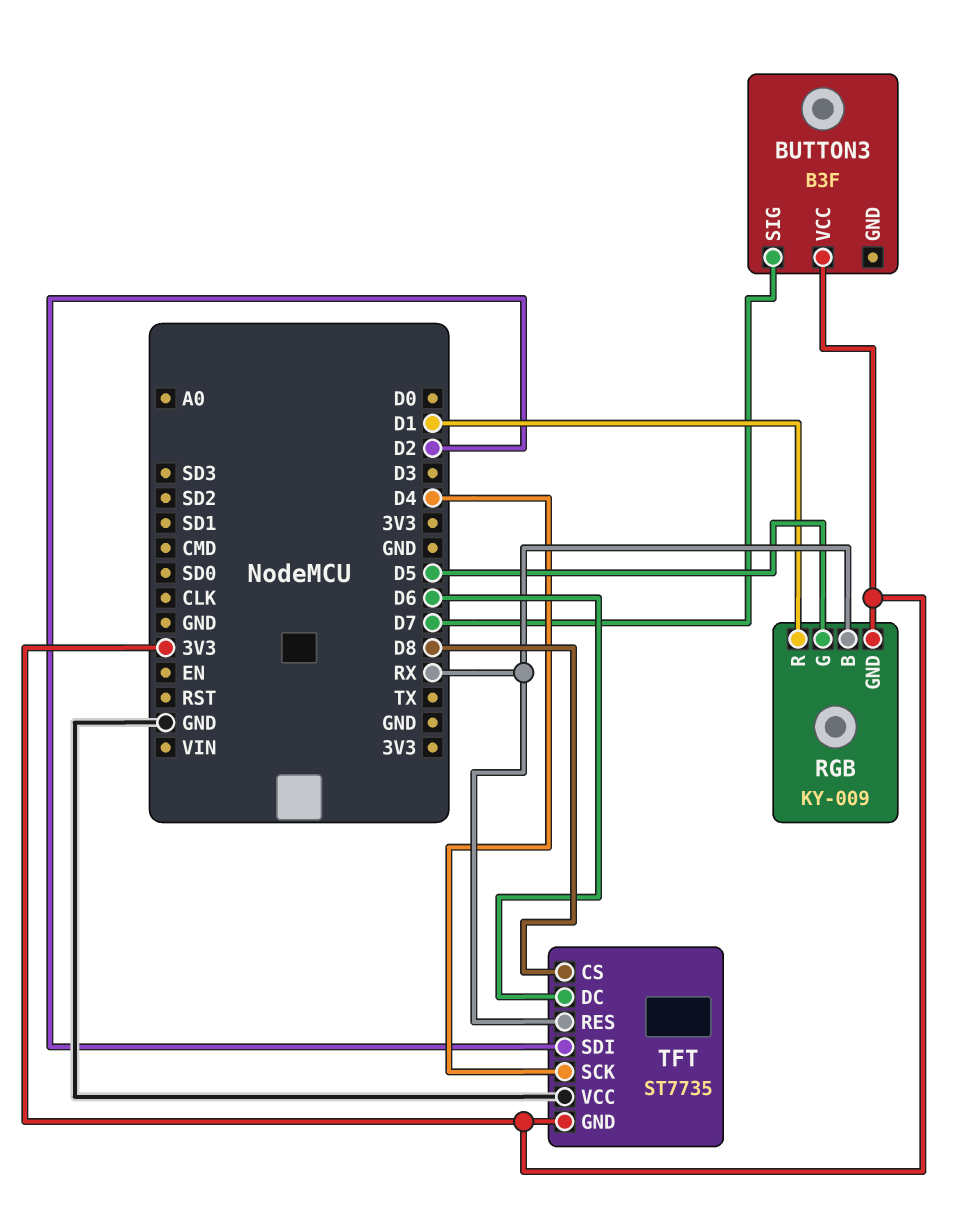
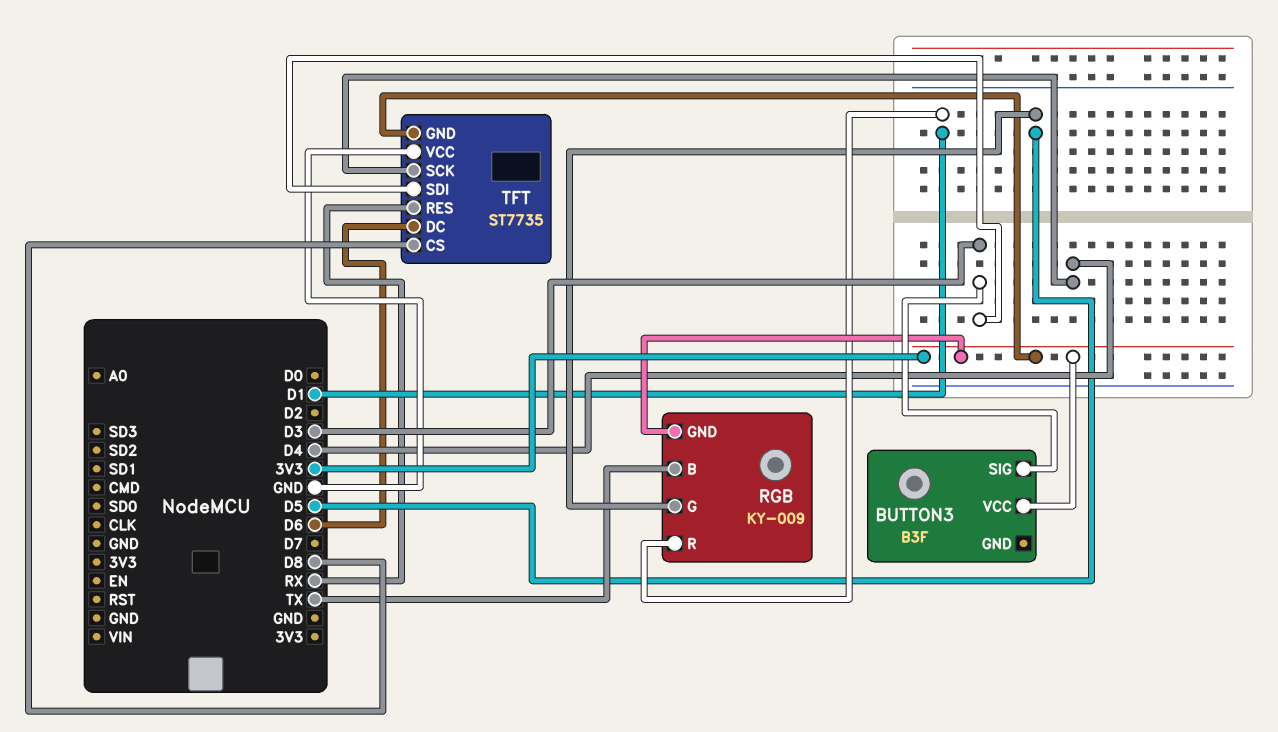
BUTTON3 pin SIG: D7 -> D3
RGB pin B: RX -> TX
TFT pin SDI: D2 -> D3

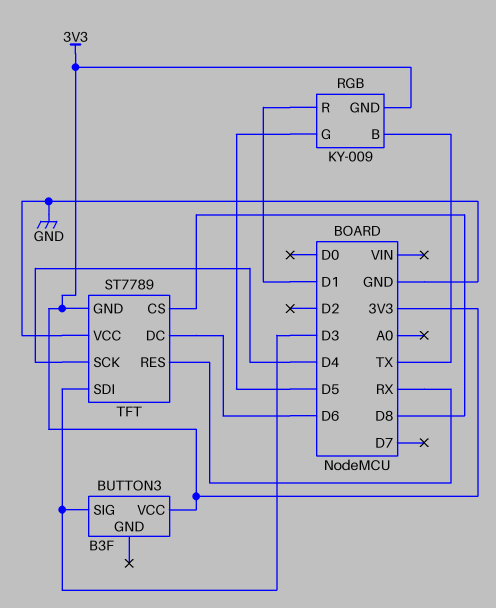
TFT: ST7735 -> ST7789

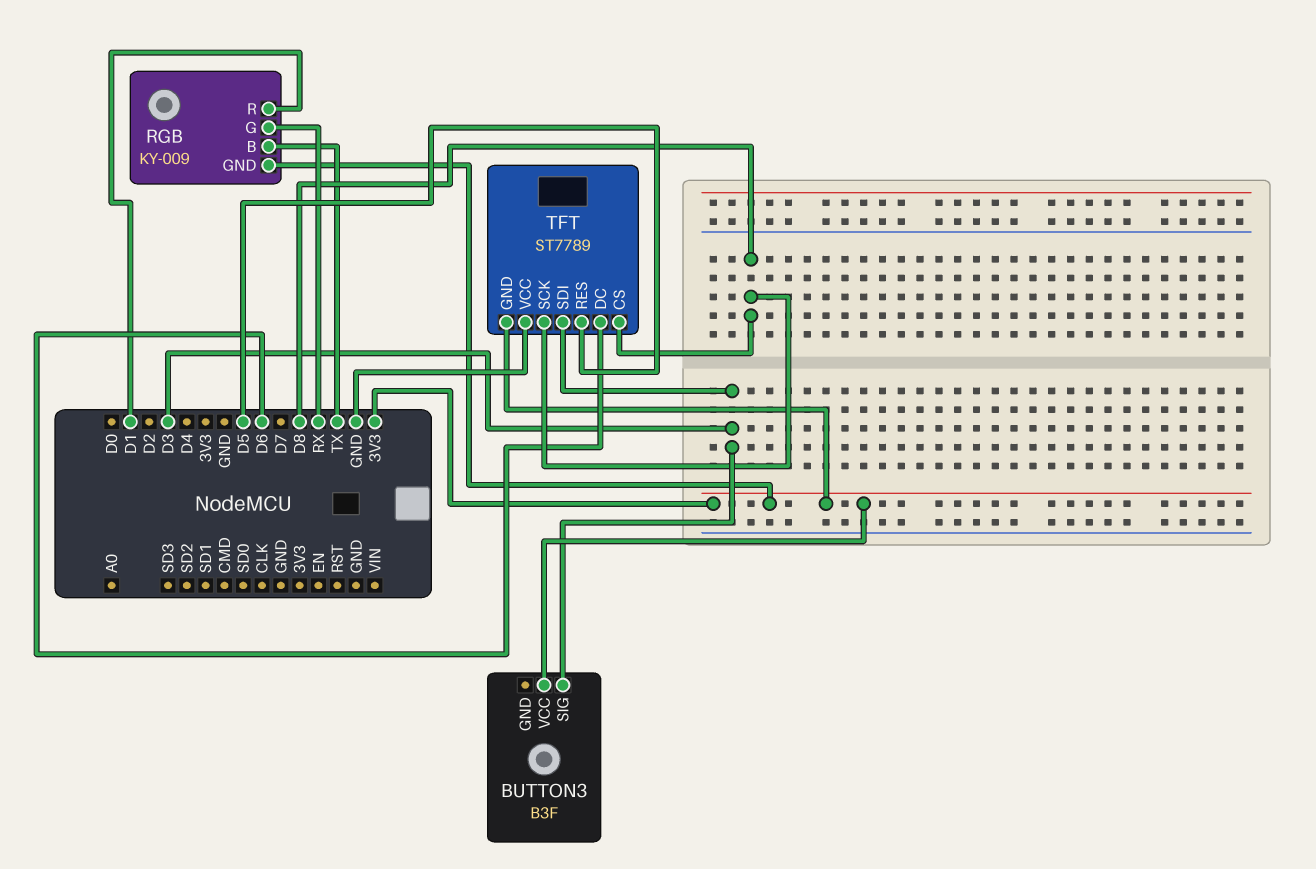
RGB pin G: D5 -> RX
TFT pin RES: RX -> D5
TFT pin SCK: D4 -> D8

